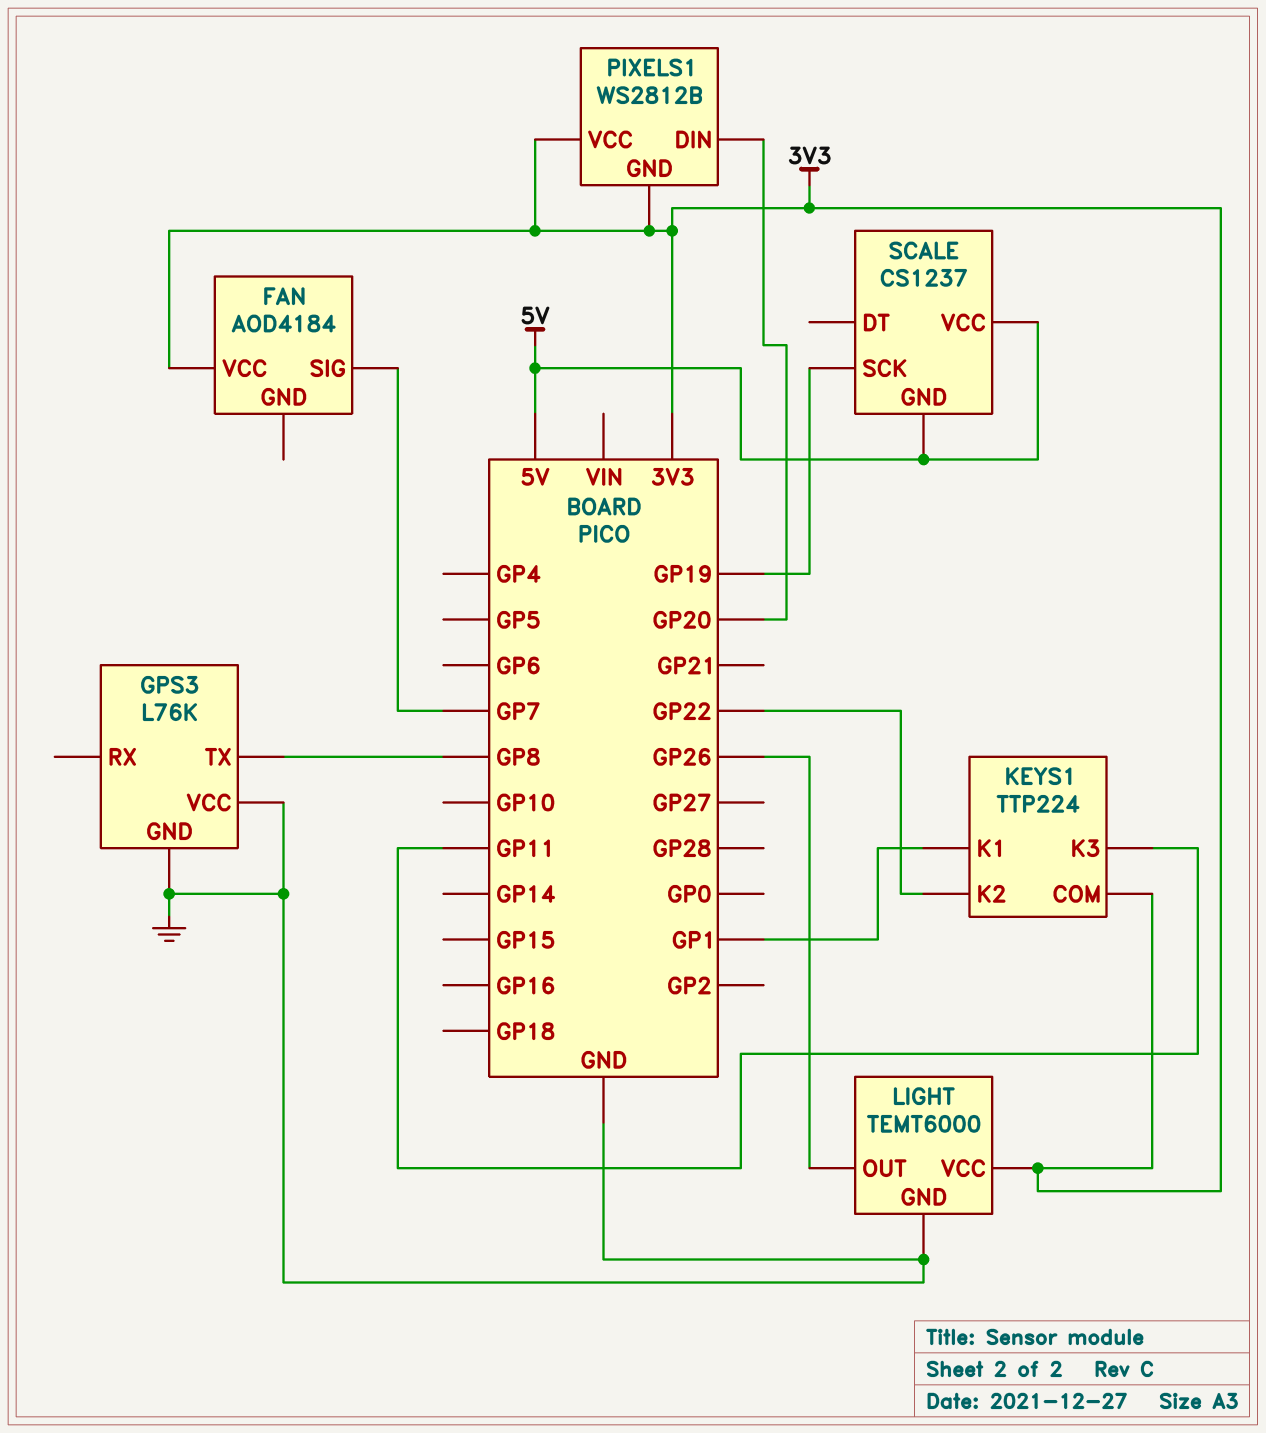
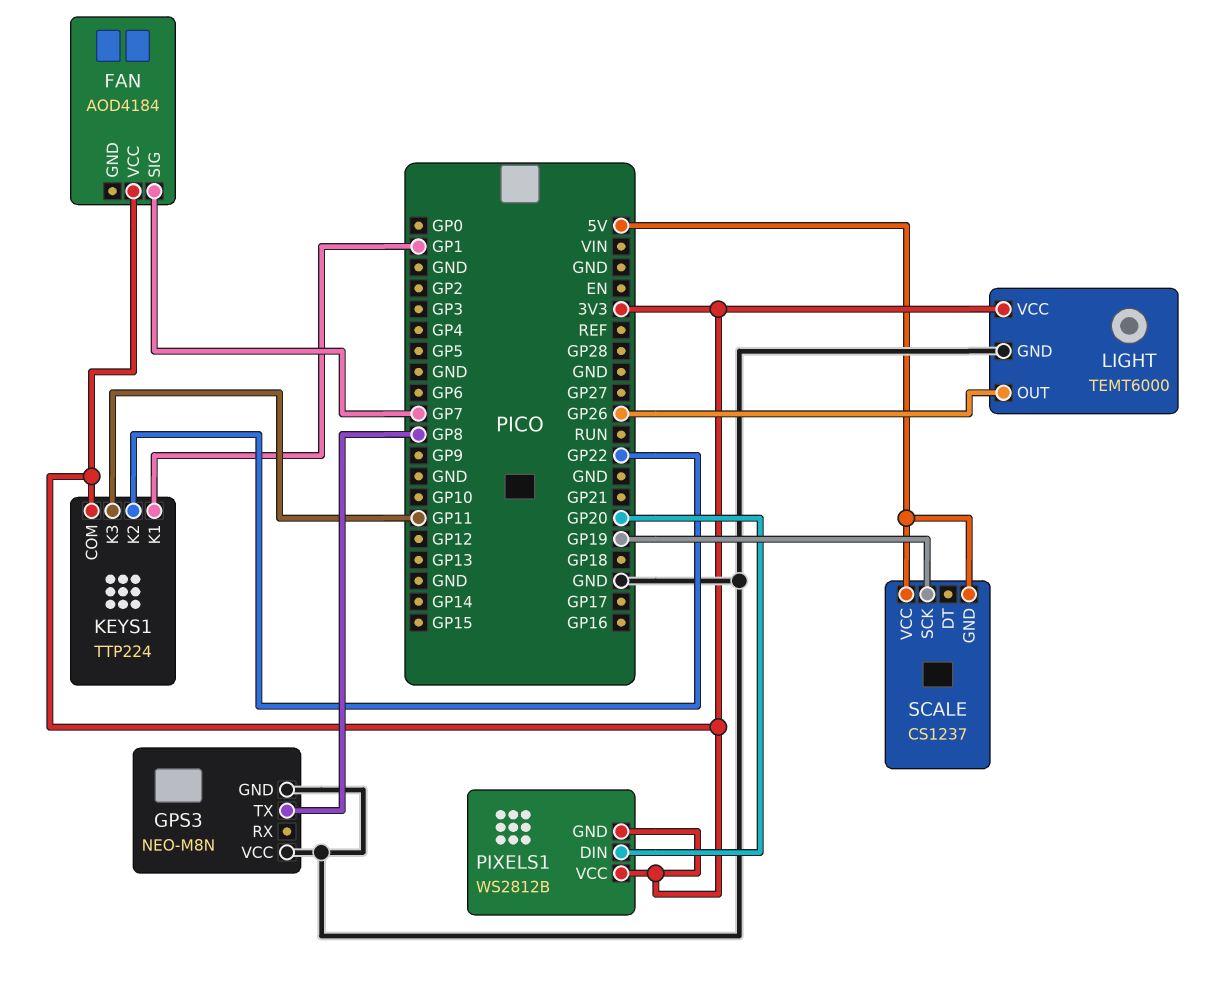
GPS3: L76K -> NEO-M8N

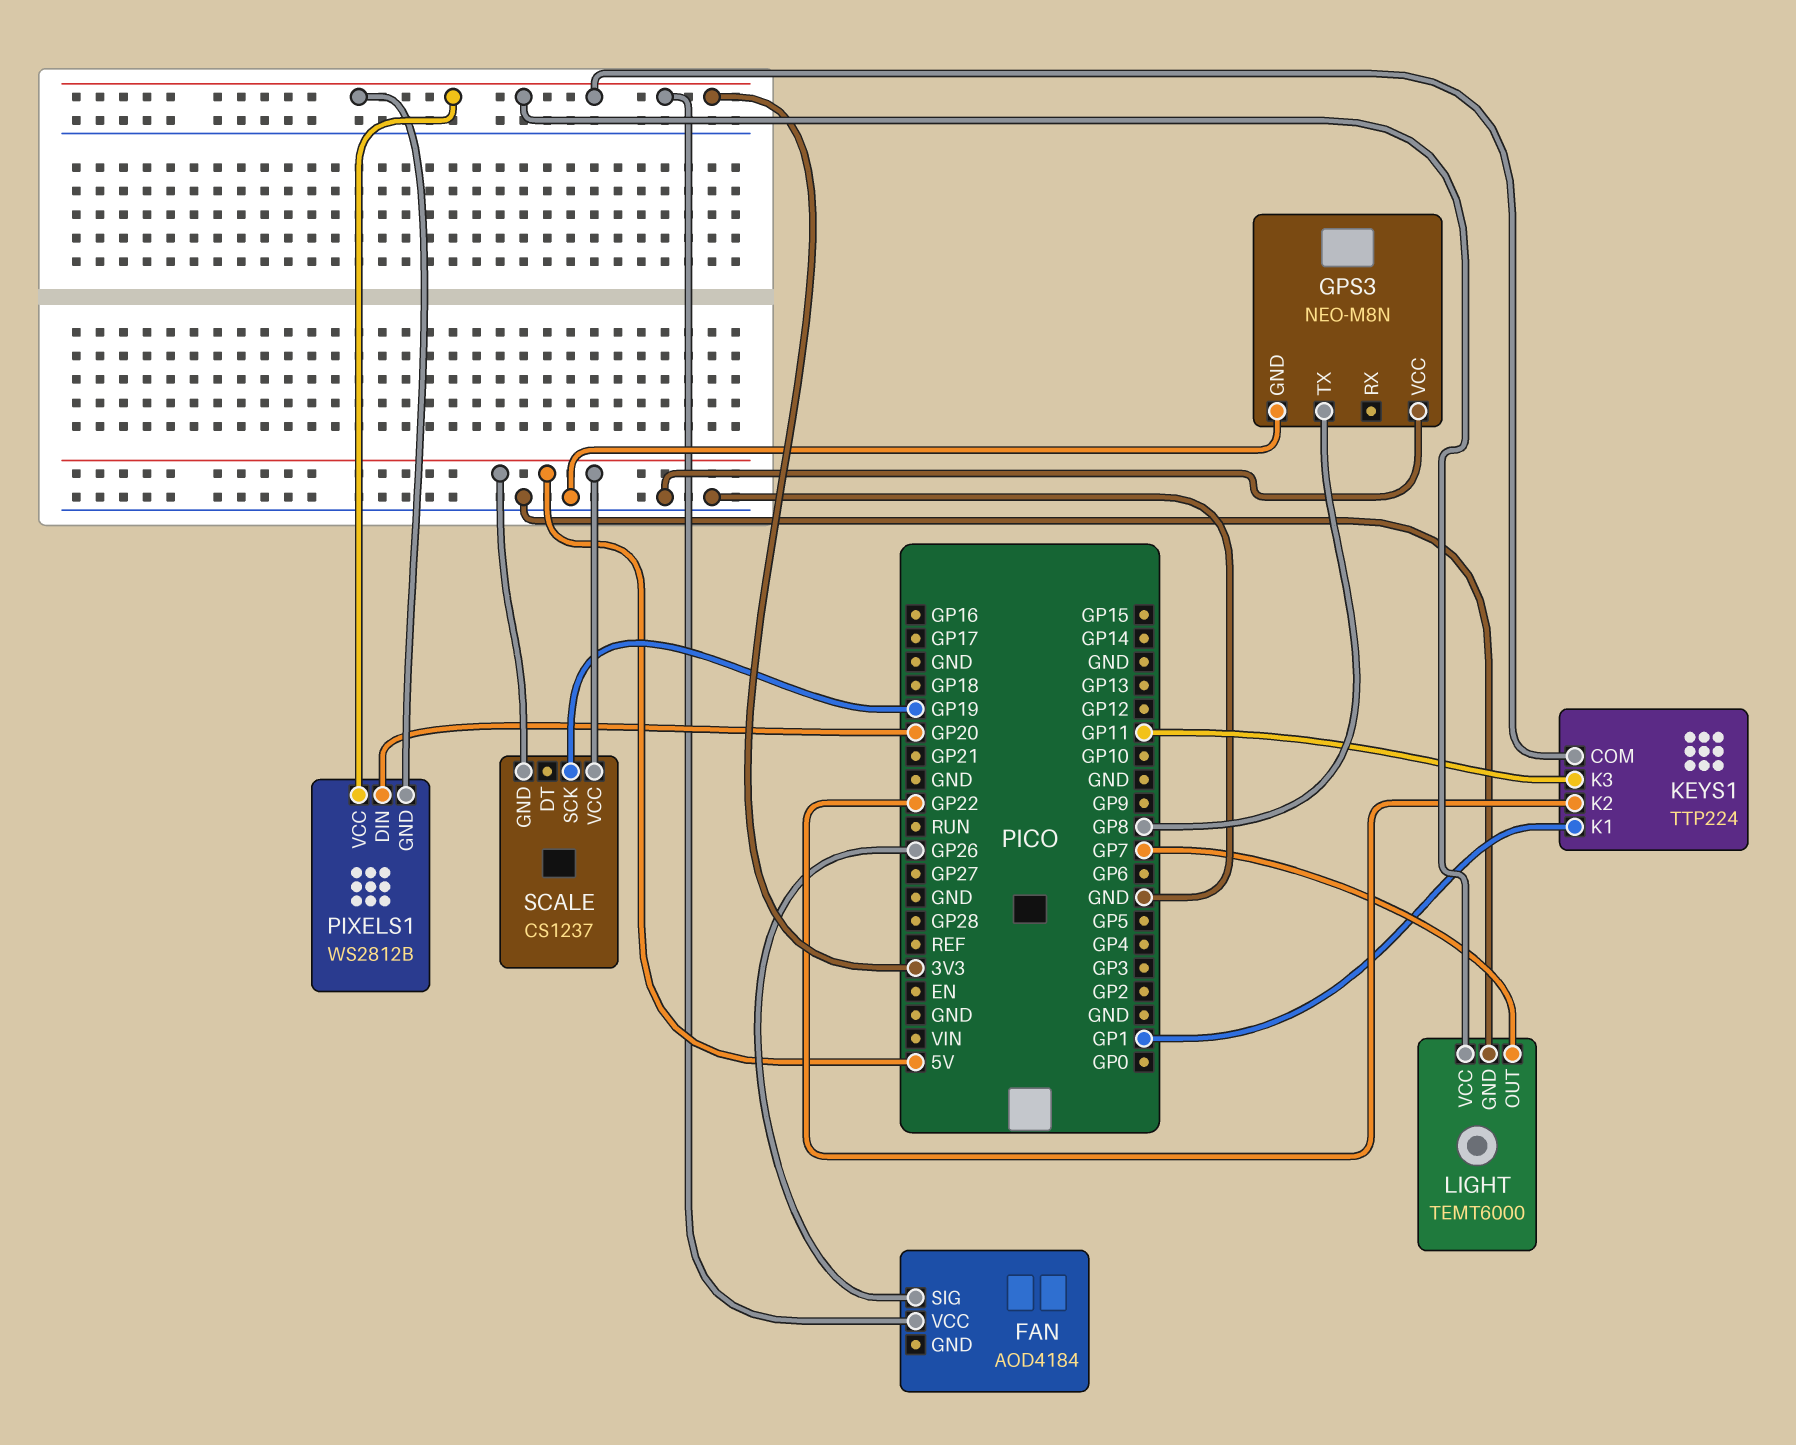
FAN pin SIG: GP7 -> GP26
LIGHT pin OUT: GP26 -> GP7

